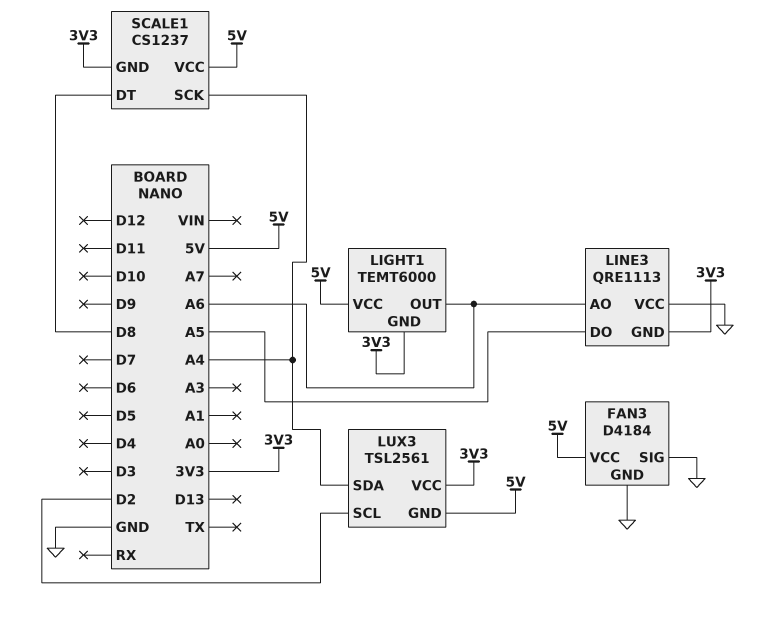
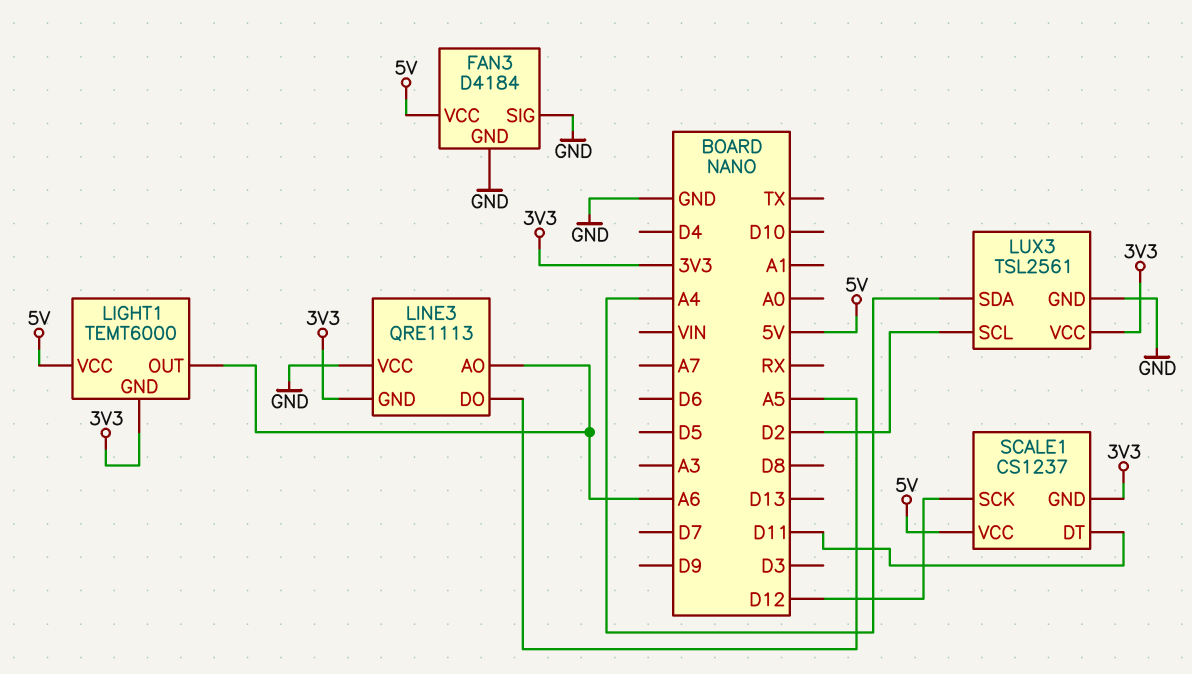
LUX3 pin GND: 5V -> GND
SCALE1 pin DT: D8 -> D11
SCALE1 pin SCK: A4 -> D12

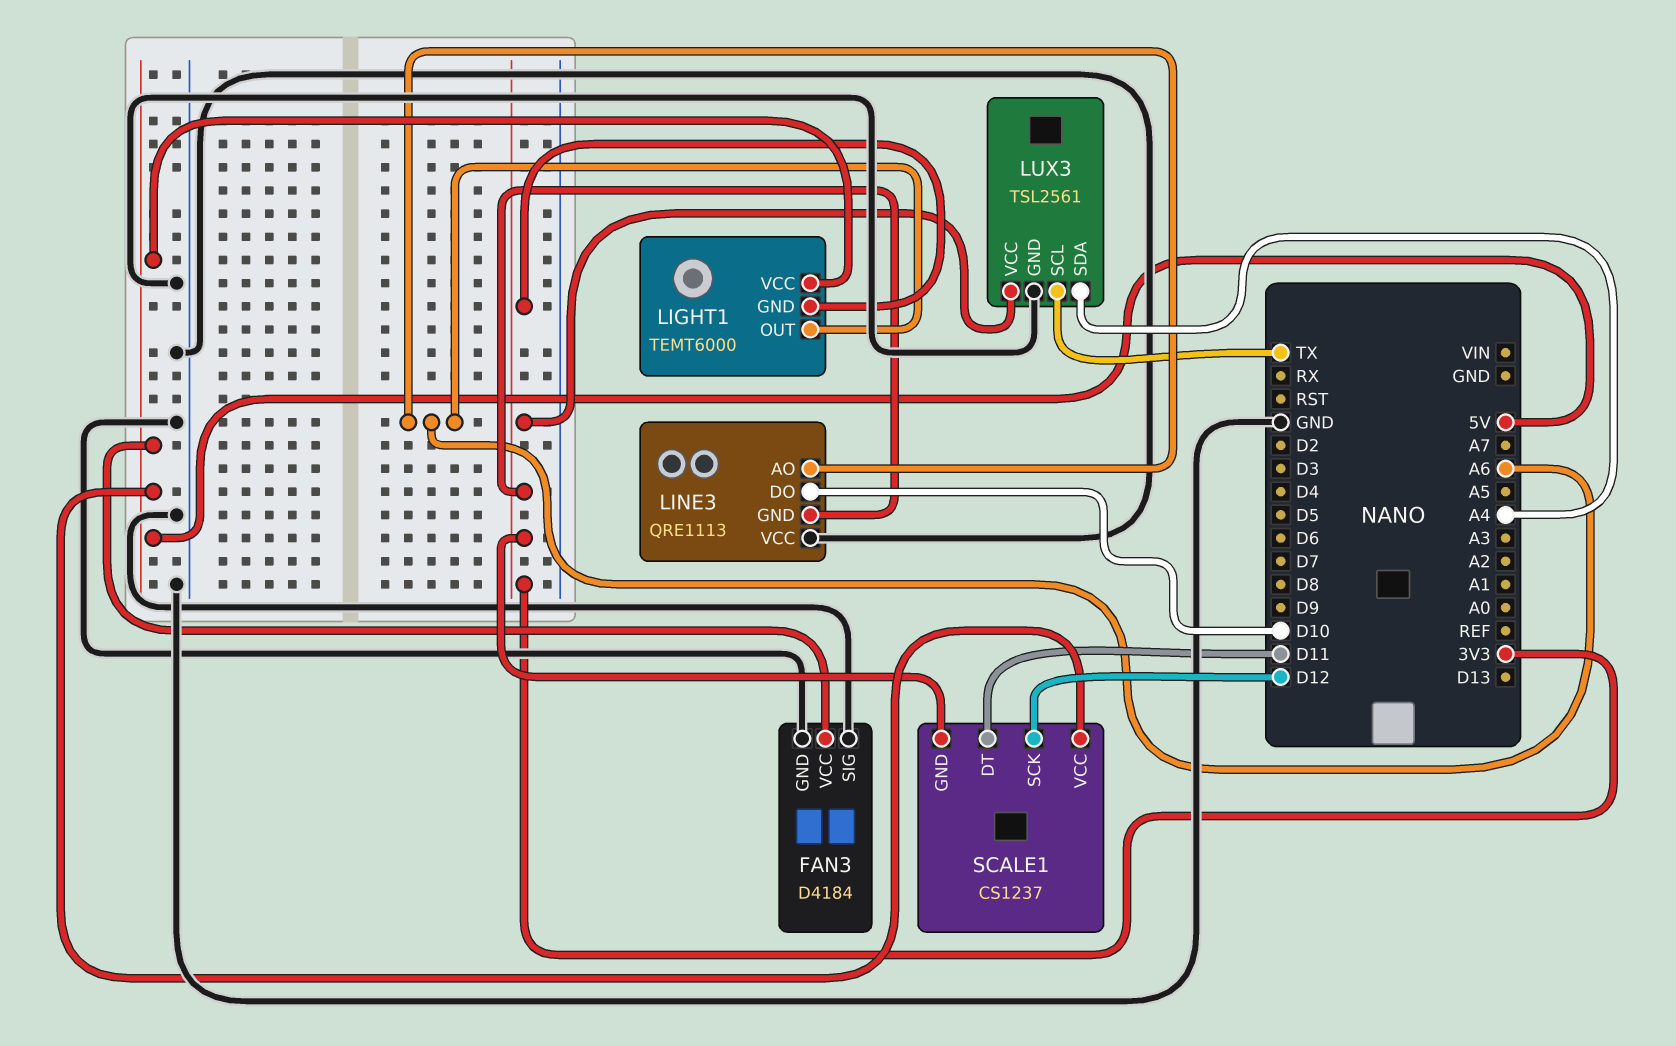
LINE3 pin DO: A5 -> D10
LUX3 pin SCL: D2 -> TX

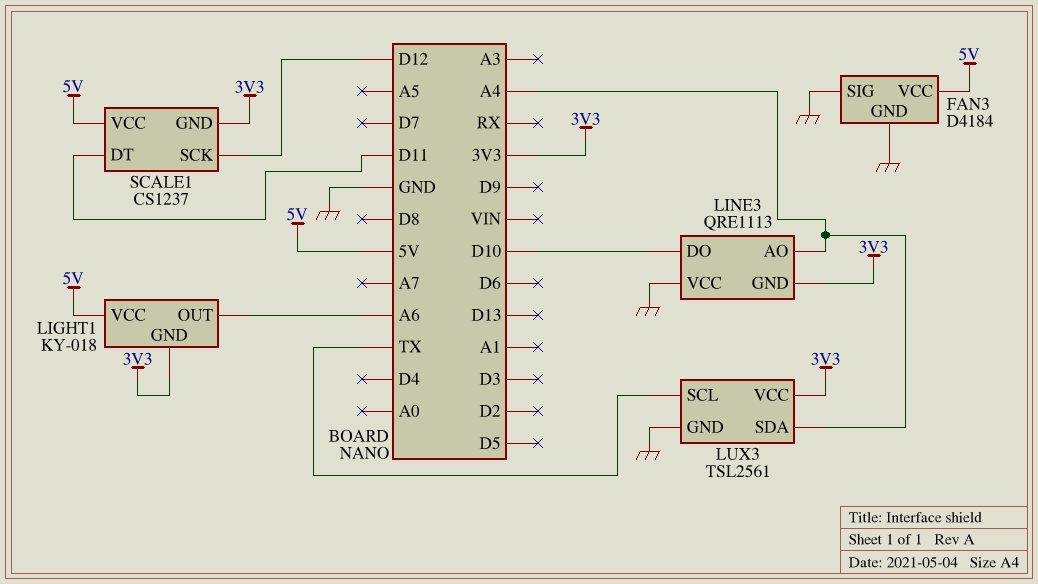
LIGHT1: TEMT6000 -> KY-018
LINE3 pin AO: A6 -> A4

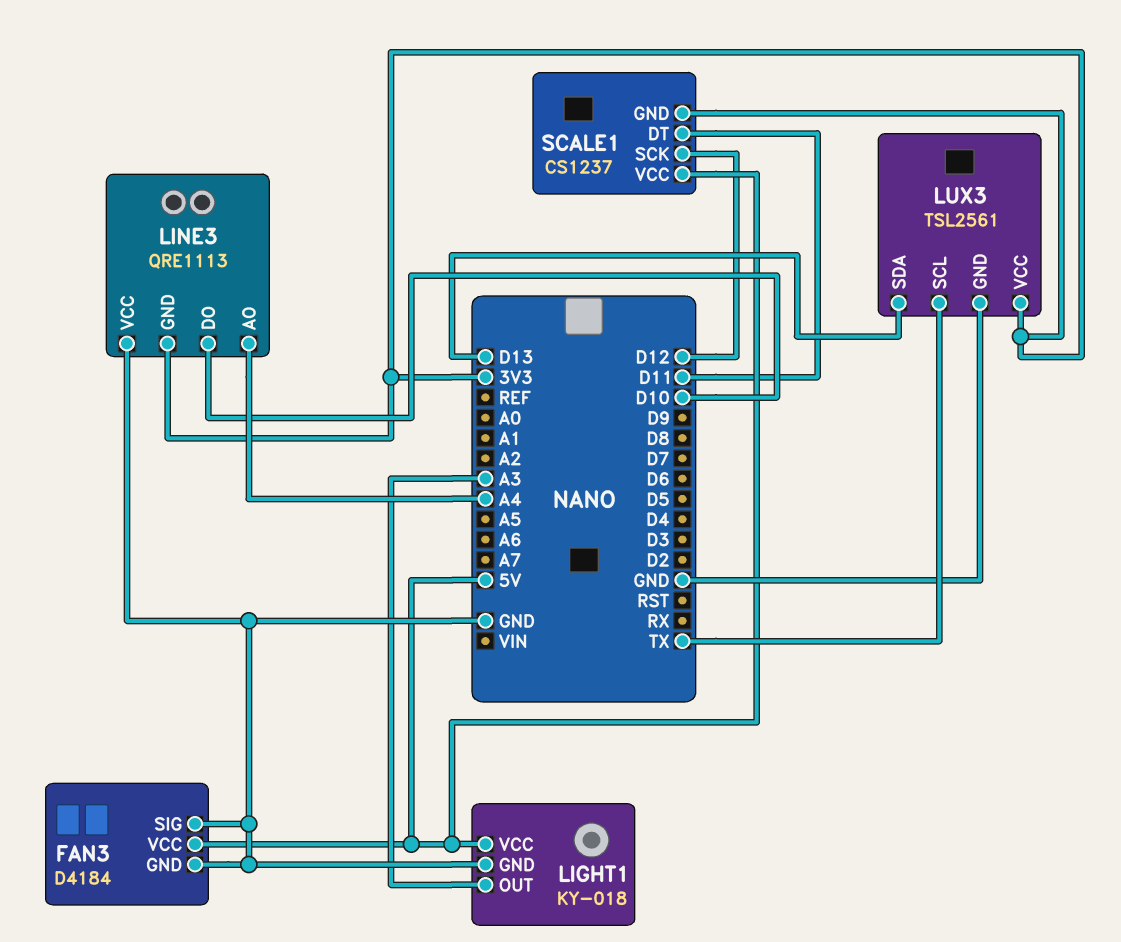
LIGHT1 pin GND: 3V3 -> GND
LIGHT1 pin OUT: A6 -> A3
LUX3 pin SDA: A4 -> D13

